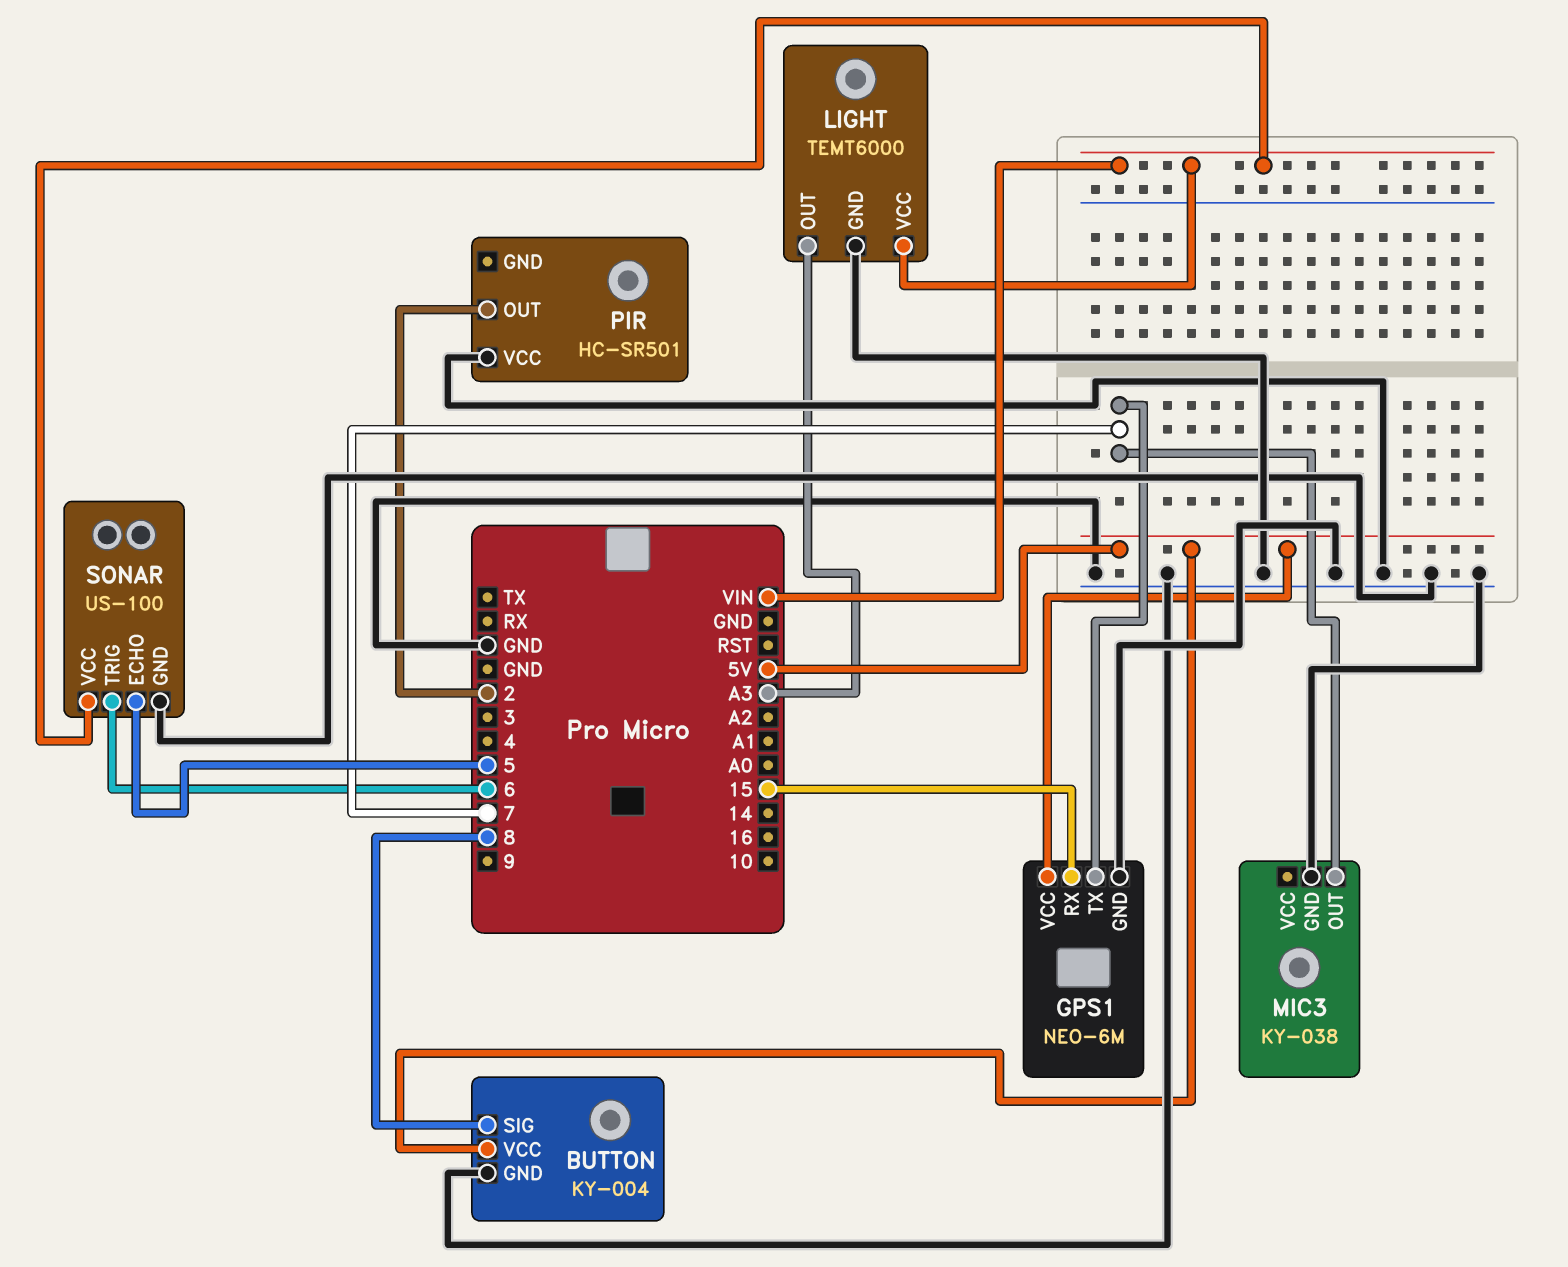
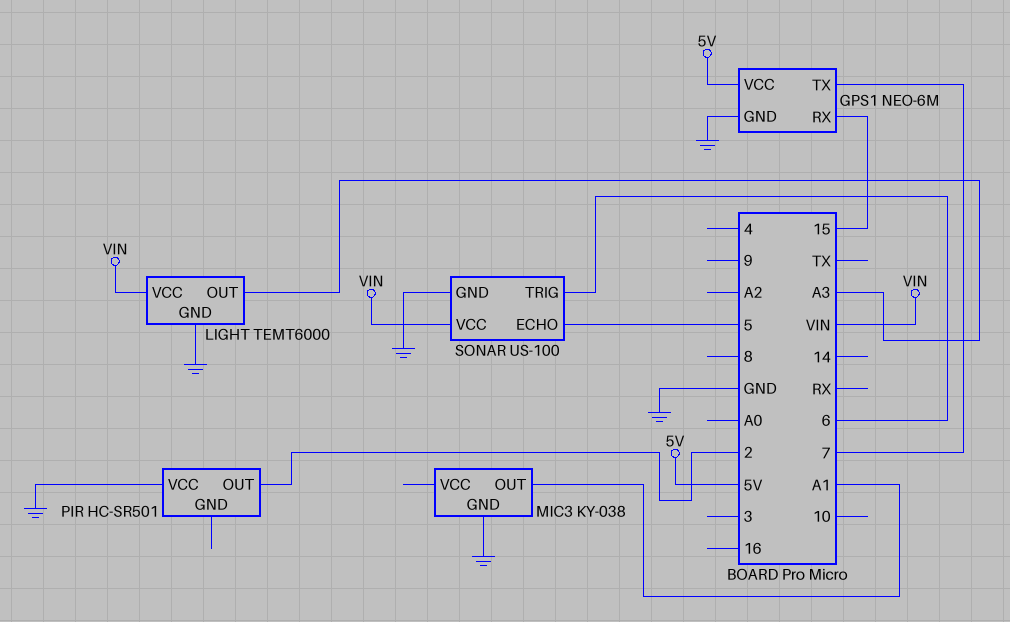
BUTTON: KY-004 -> none
BUTTON pin GND: GND -> none
BUTTON pin SIG: 8 -> none
BUTTON pin VCC: 5V -> none
MIC3 pin OUT: 7 -> A1

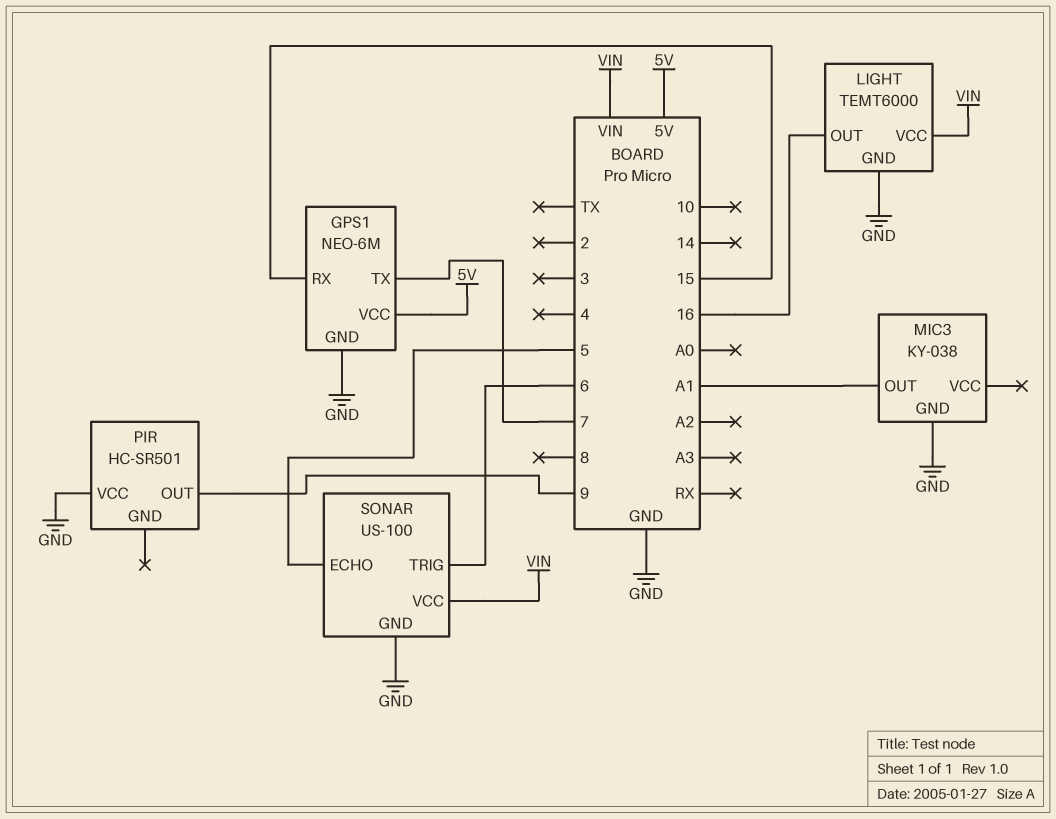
LIGHT pin OUT: A3 -> 16
PIR pin OUT: 2 -> 9

